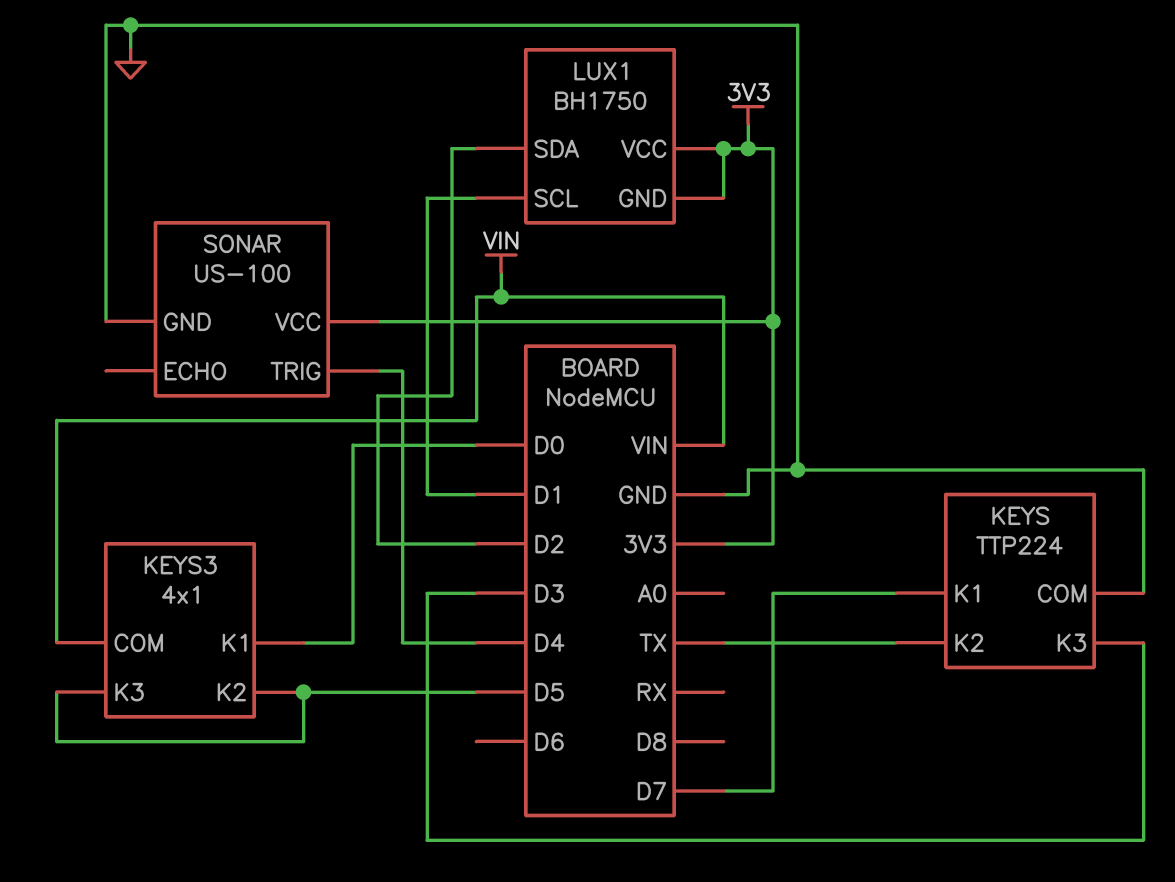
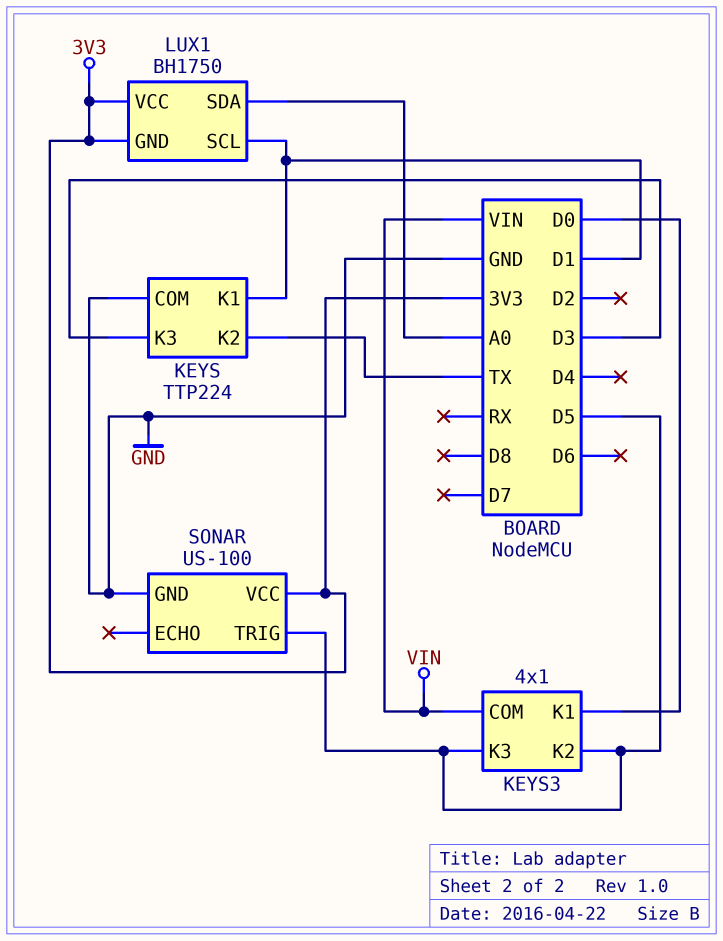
KEYS pin K1: D7 -> D1
LUX1 pin SDA: D2 -> A0
SONAR pin TRIG: D4 -> D5

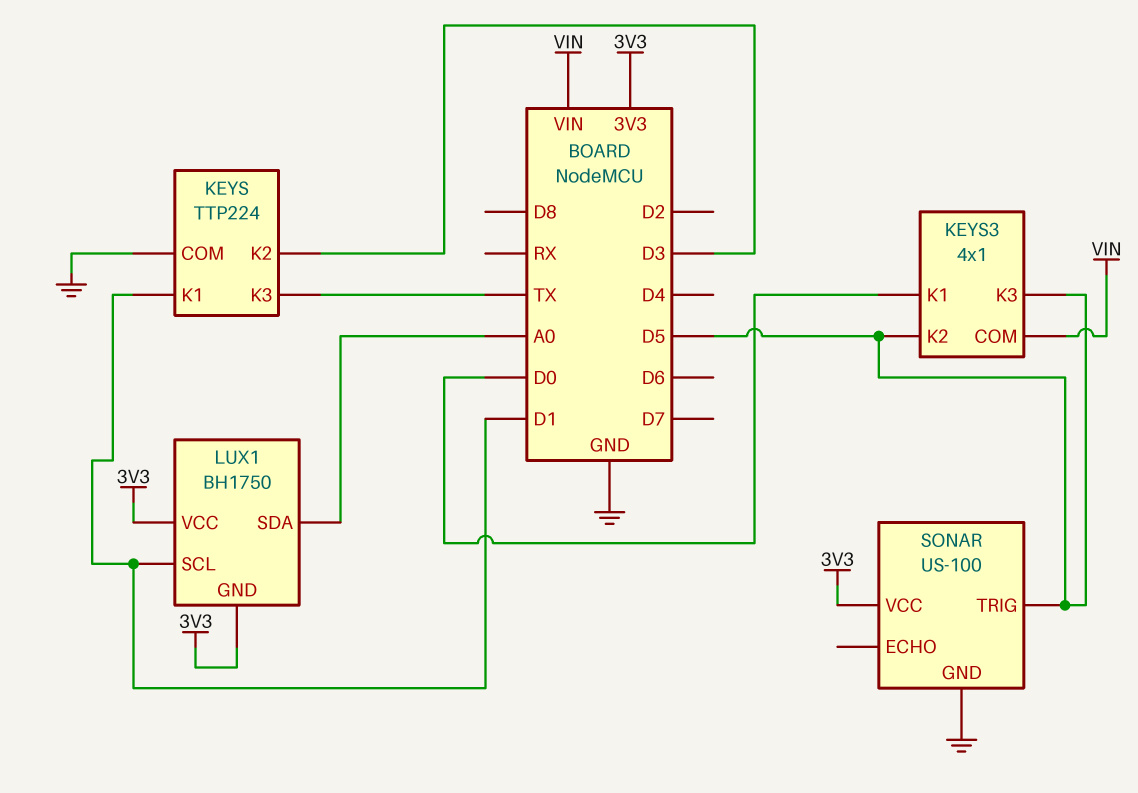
KEYS pin K2: TX -> D3
KEYS pin K3: D3 -> TX

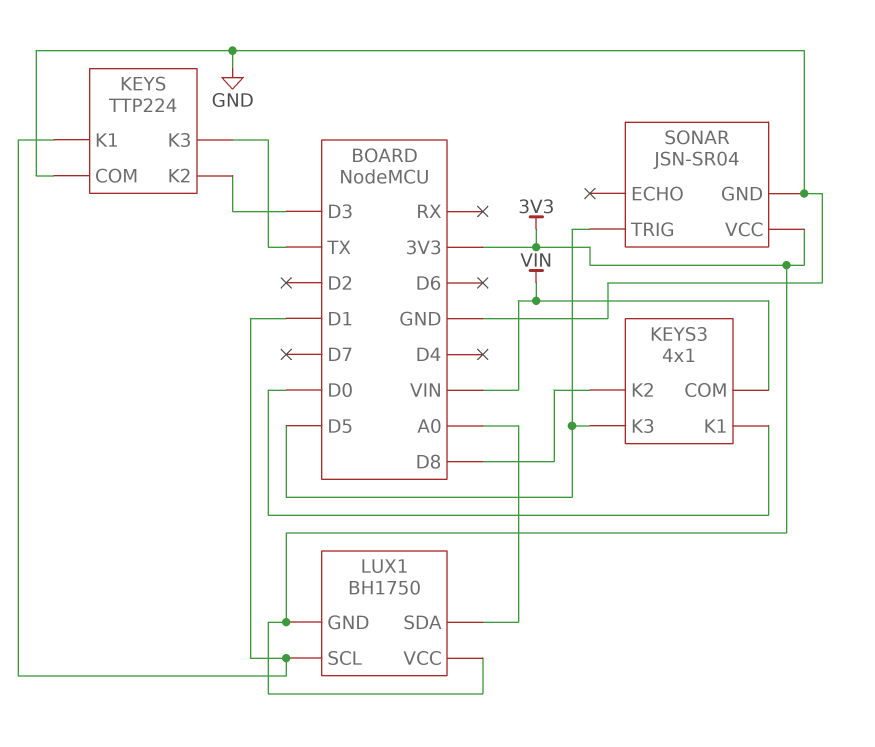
KEYS3 pin K2: D5 -> D8
SONAR: US-100 -> JSN-SR04

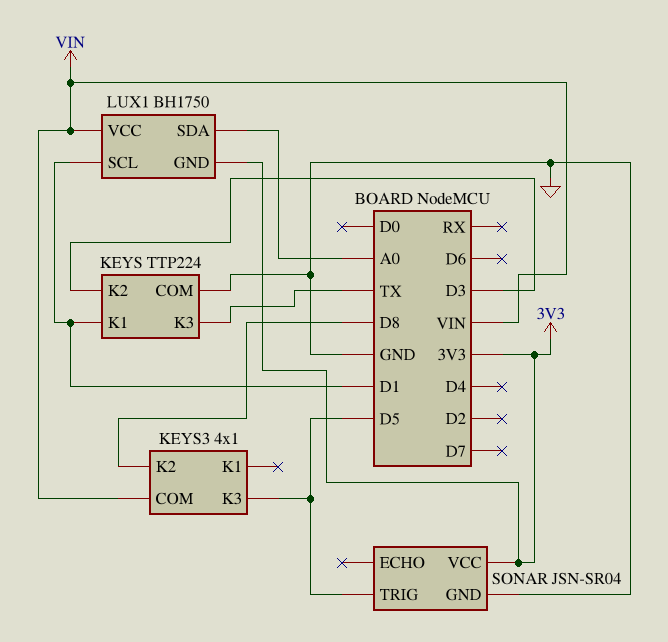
KEYS3 pin K1: D0 -> none
LUX1 pin VCC: 3V3 -> VIN

